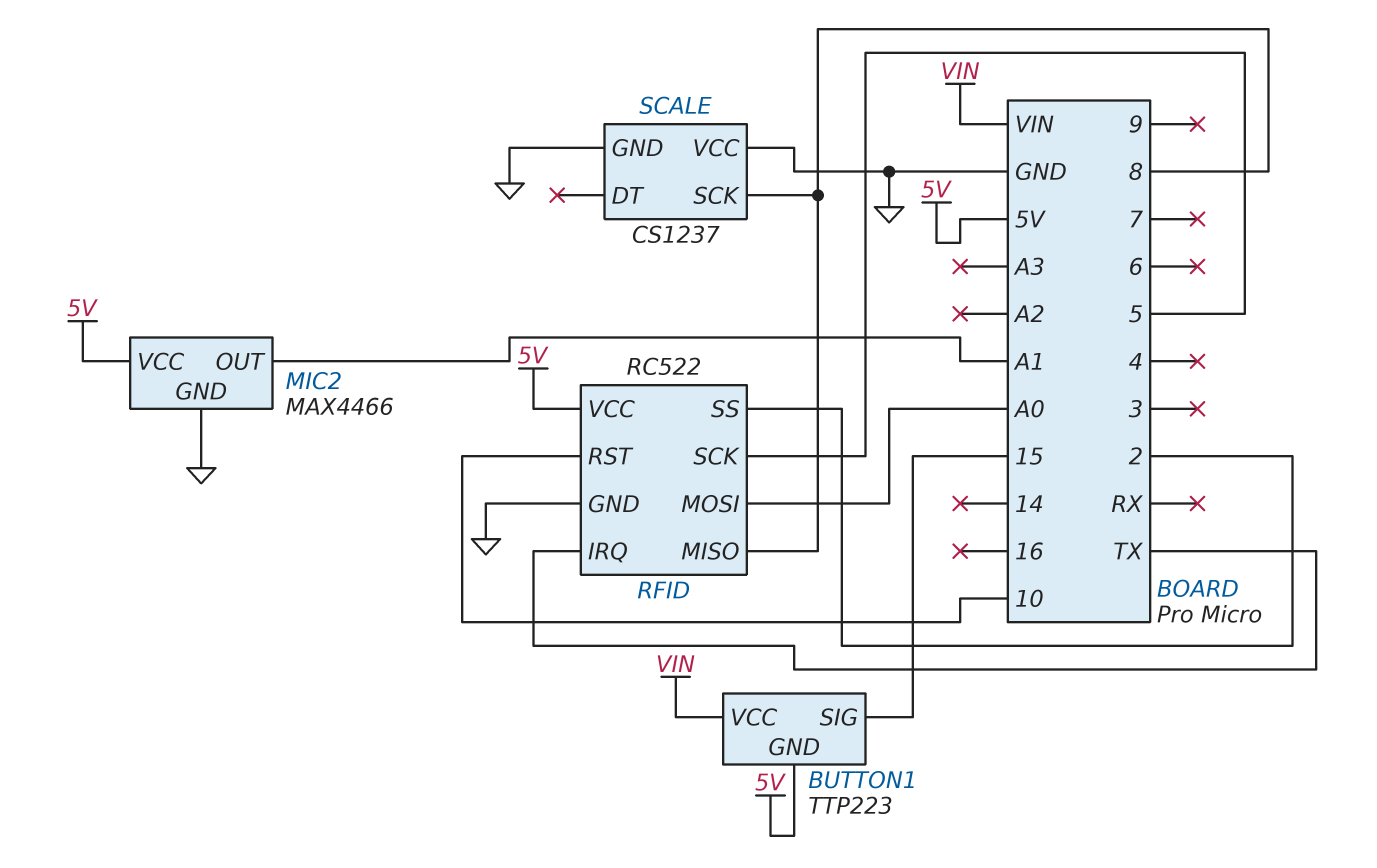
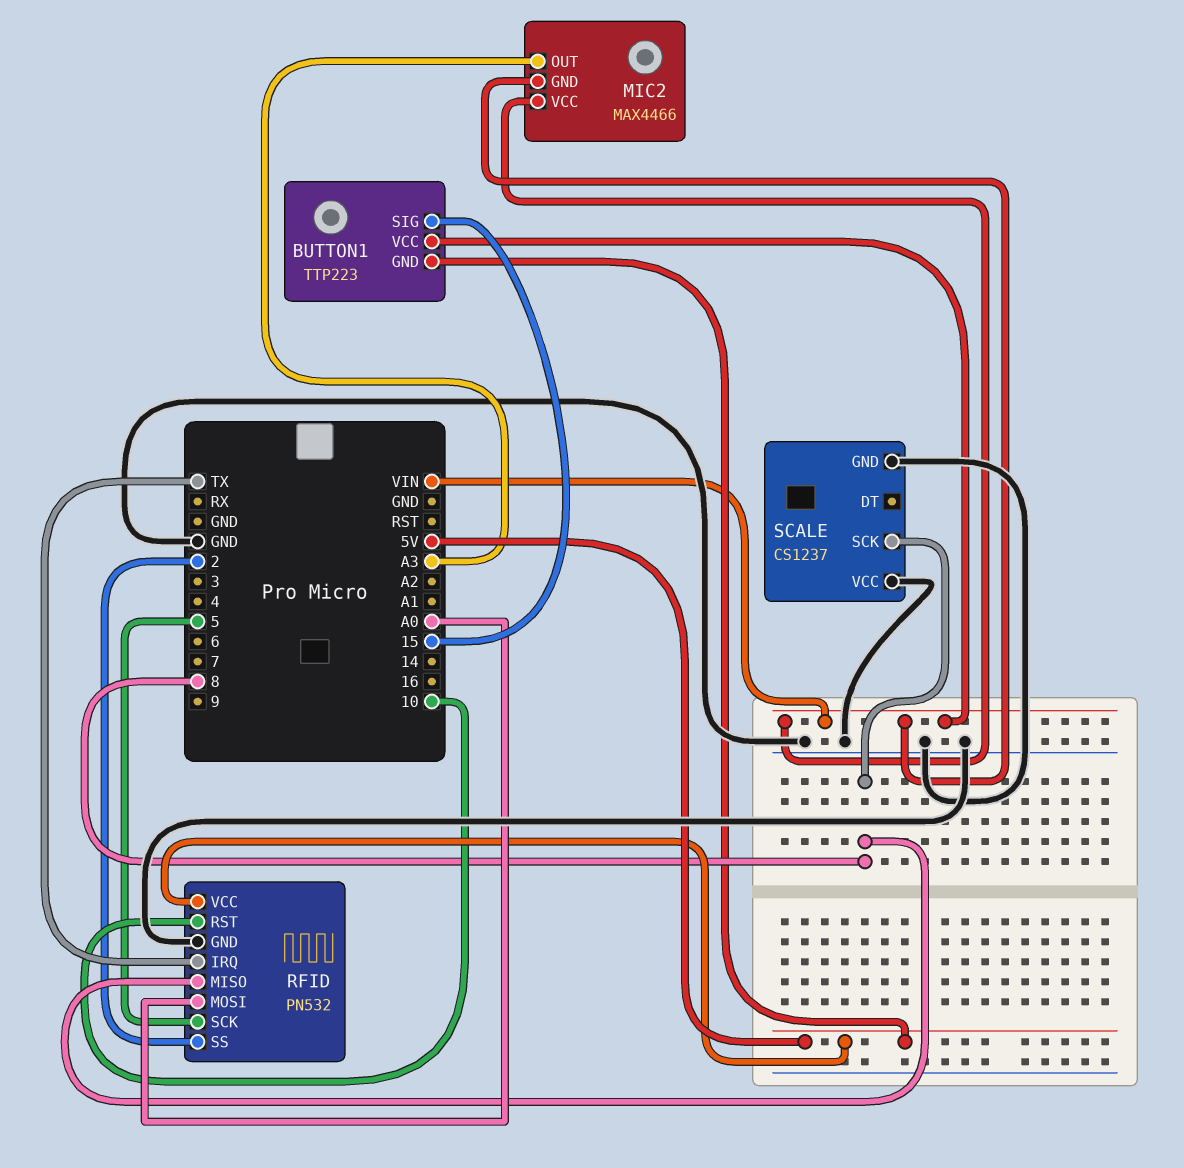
MIC2 pin GND: GND -> VIN
MIC2 pin OUT: A1 -> A3
MIC2 pin VCC: 5V -> VIN
RFID: RC522 -> PN532

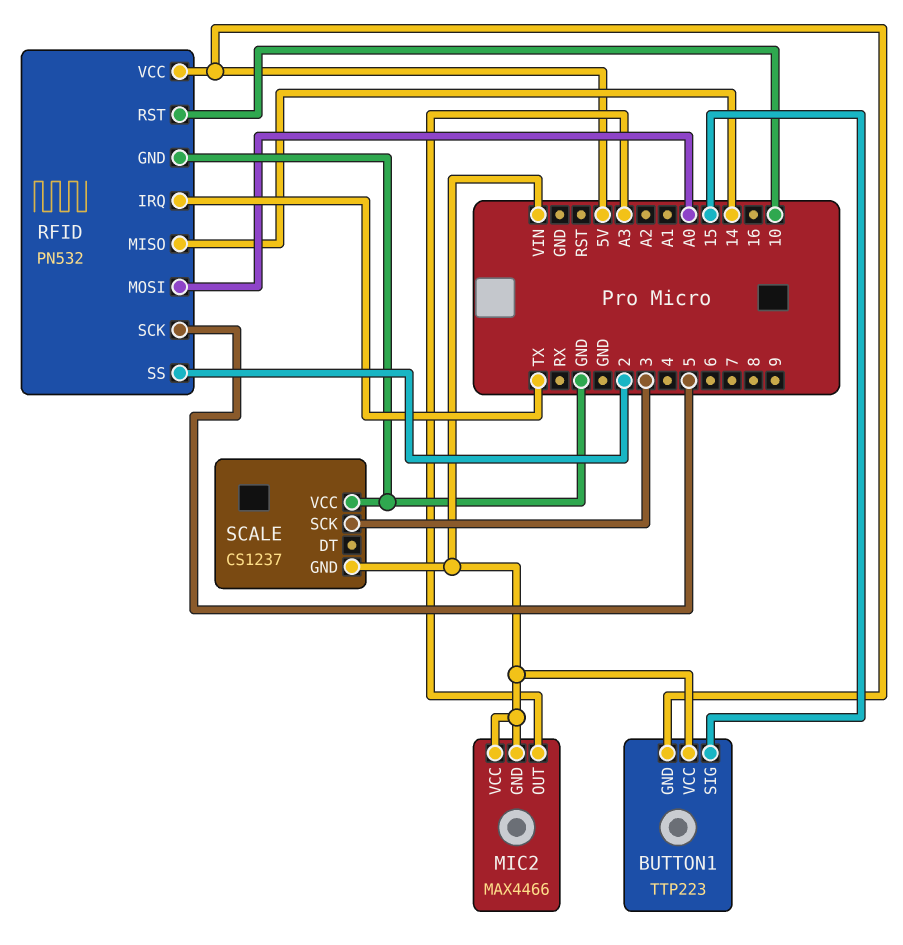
RFID pin MISO: 8 -> 14
SCALE pin GND: GND -> VIN
SCALE pin SCK: 8 -> 3

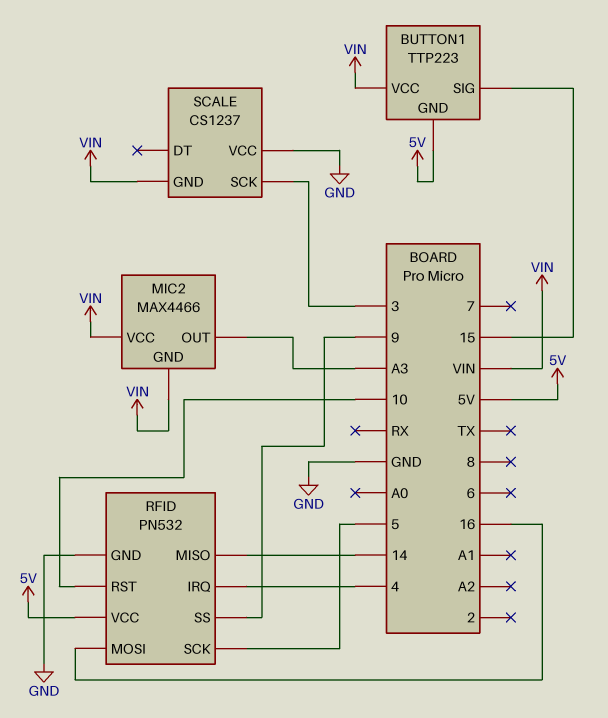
RFID pin IRQ: TX -> 4
RFID pin MOSI: A0 -> 16
RFID pin SS: 2 -> 9

